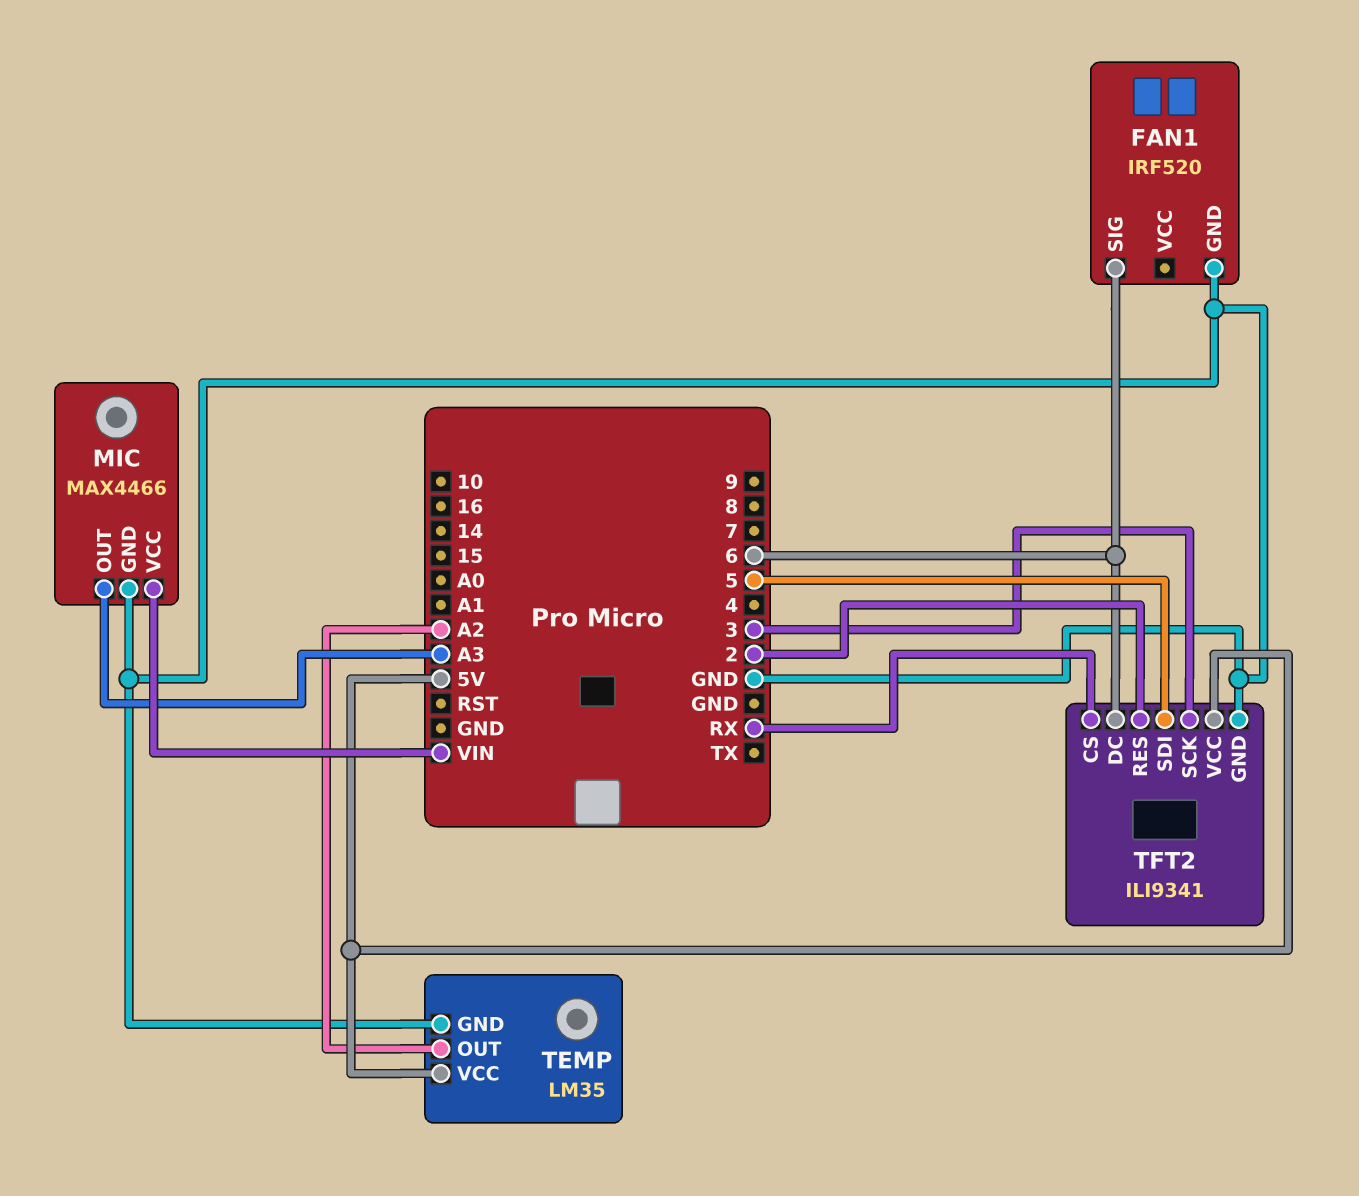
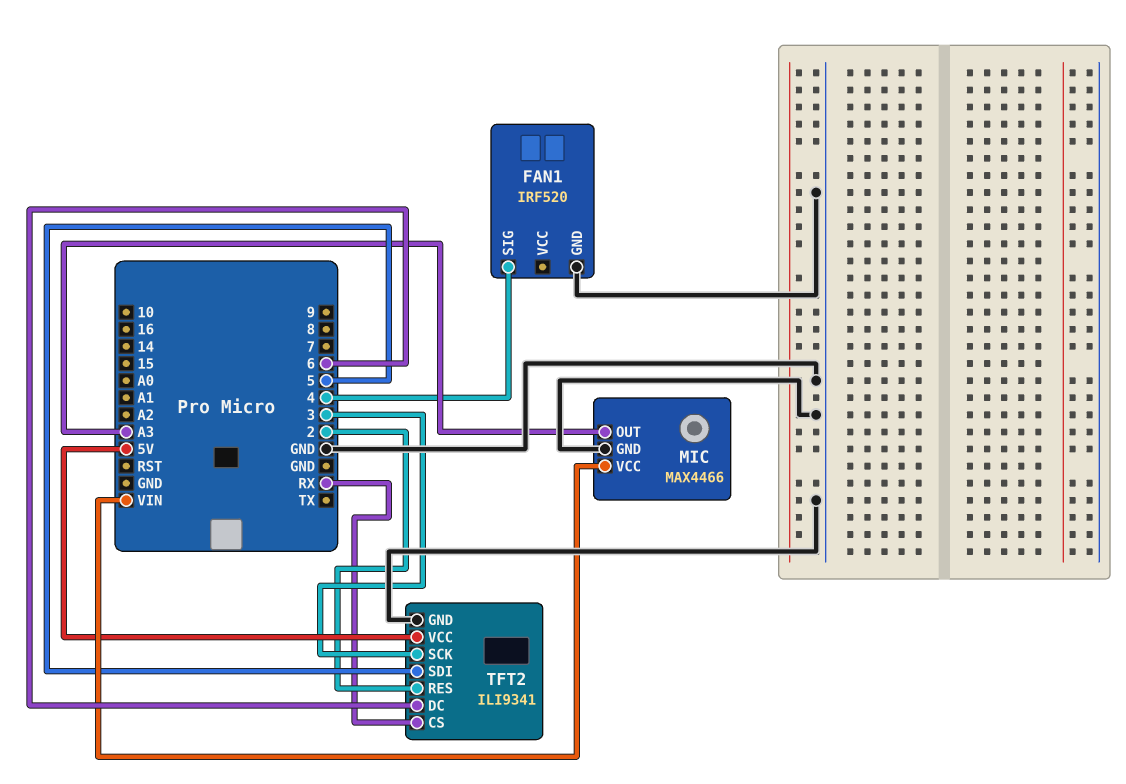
FAN1 pin SIG: 6 -> 4
TEMP: LM35 -> none
TEMP pin GND: GND -> none
TEMP pin OUT: A2 -> none
TEMP pin VCC: 5V -> none

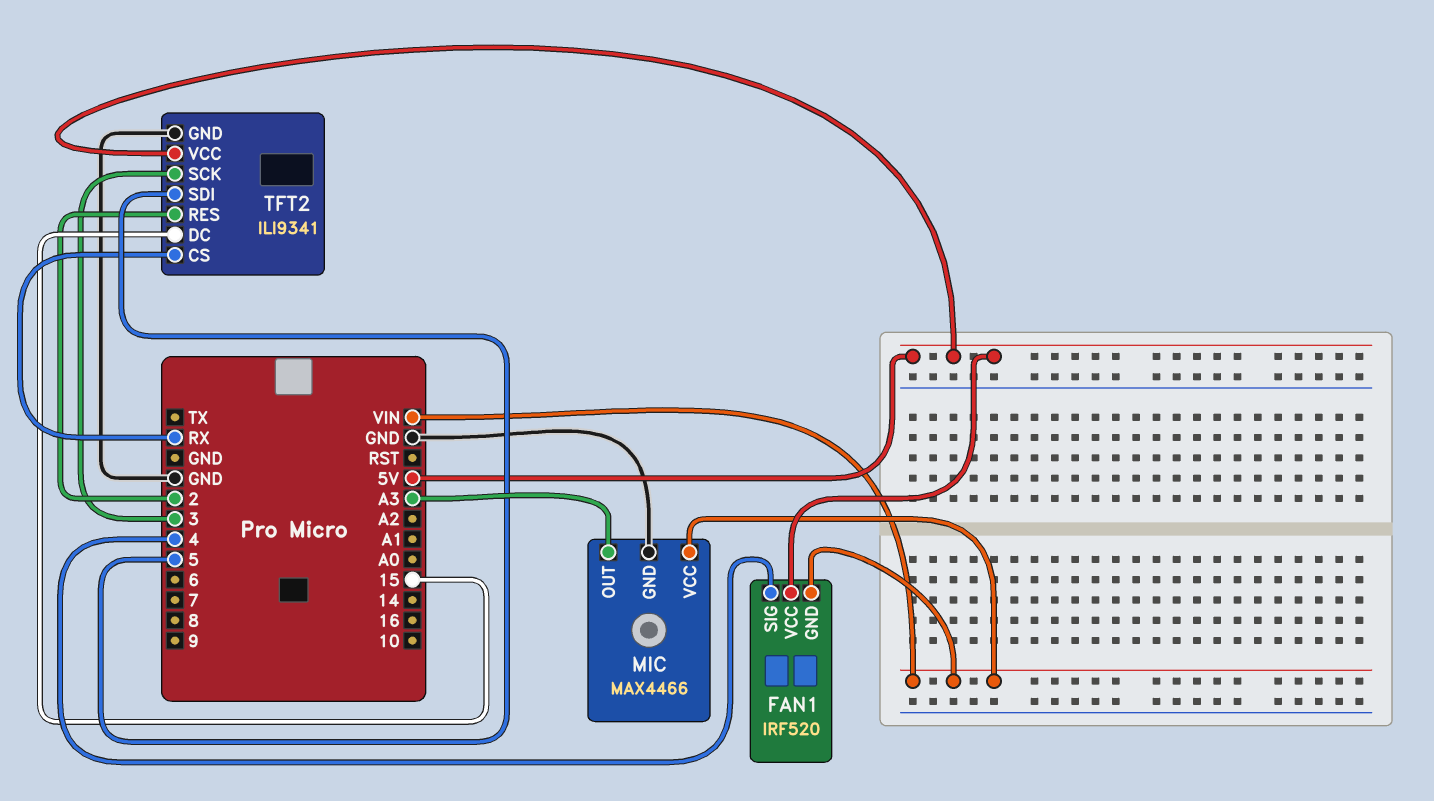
FAN1 pin GND: GND -> VIN
FAN1 pin VCC: none -> 5V
TFT2 pin DC: 6 -> 15

